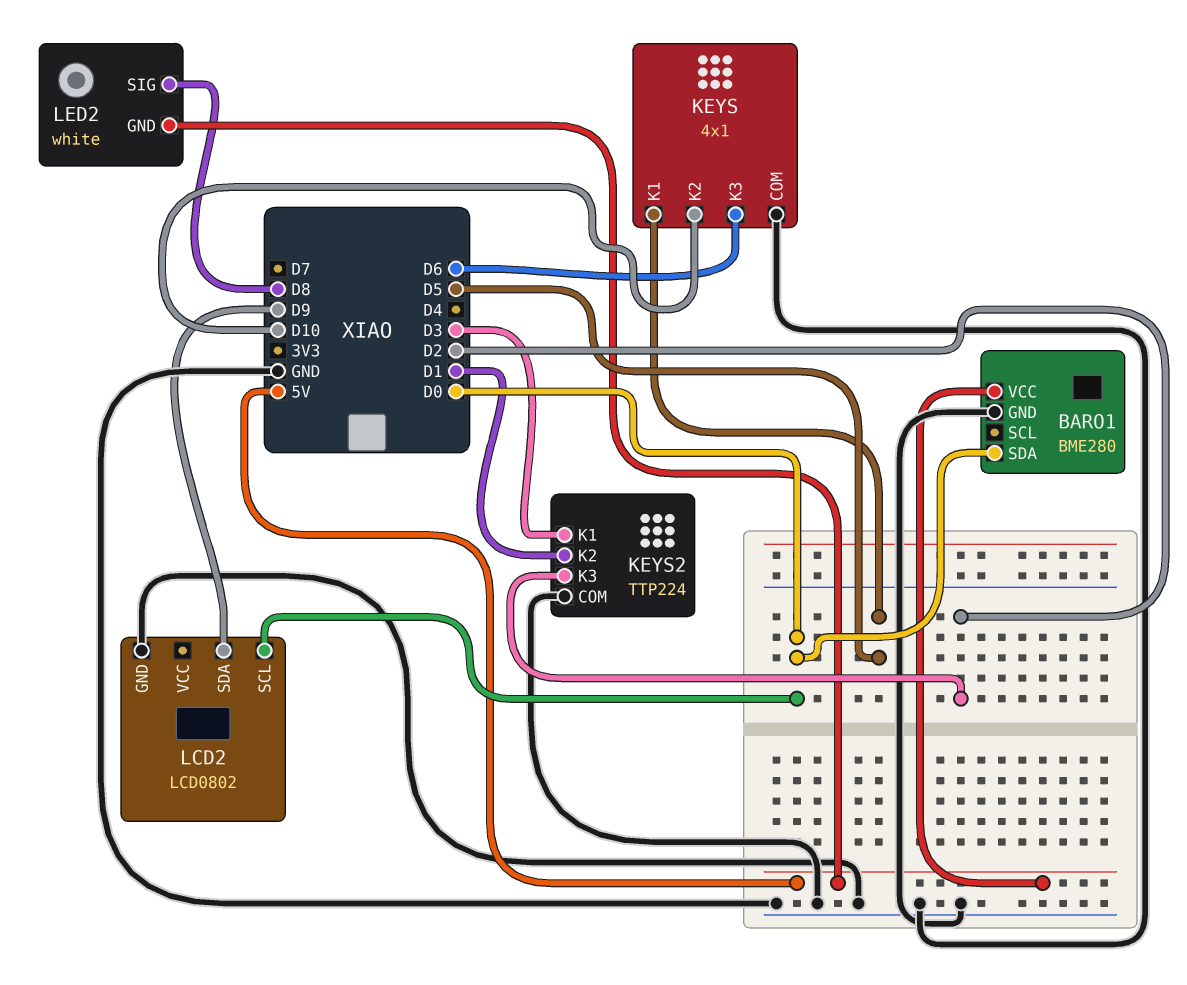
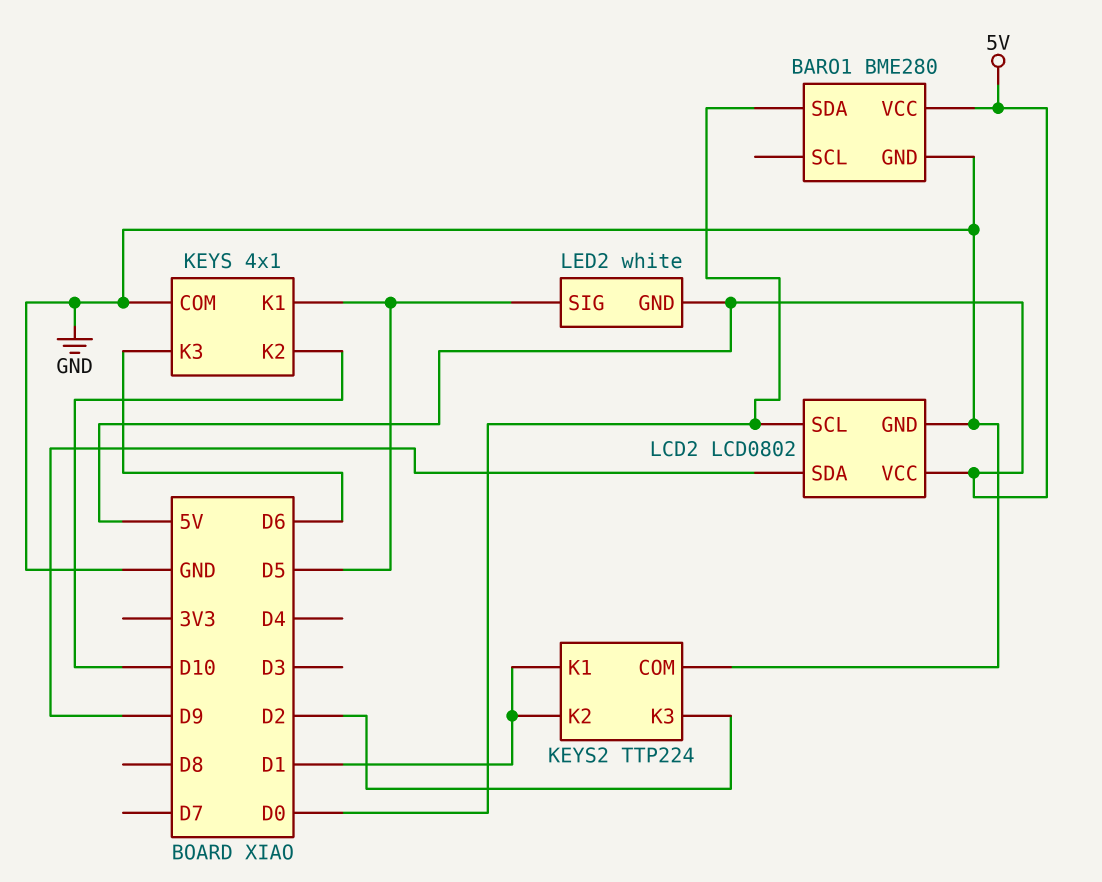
KEYS2 pin K1: D3 -> D1
LCD2 pin VCC: none -> 5V
LED2 pin SIG: D8 -> D5

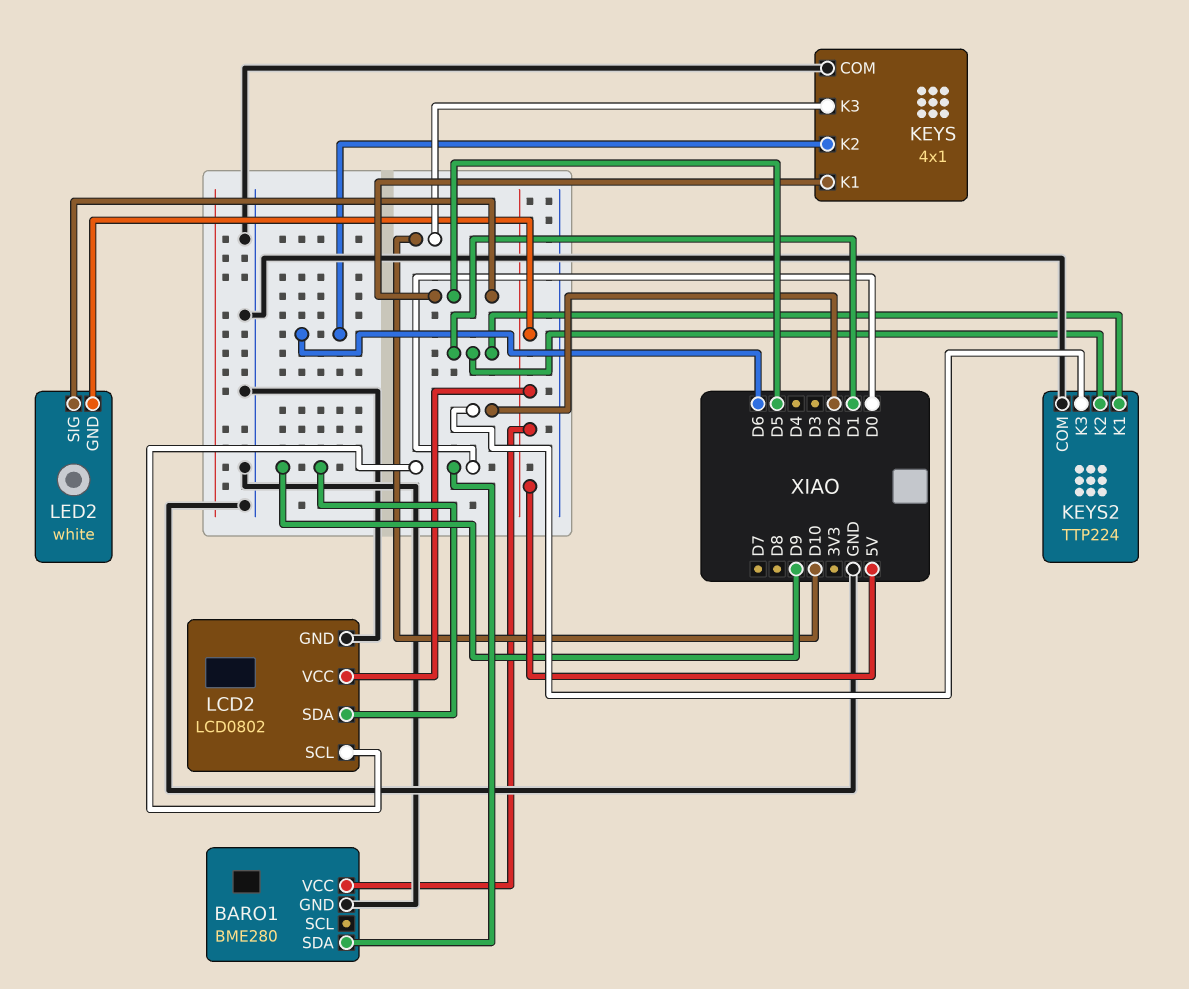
KEYS pin K2: D10 -> D6
KEYS pin K3: D6 -> D10

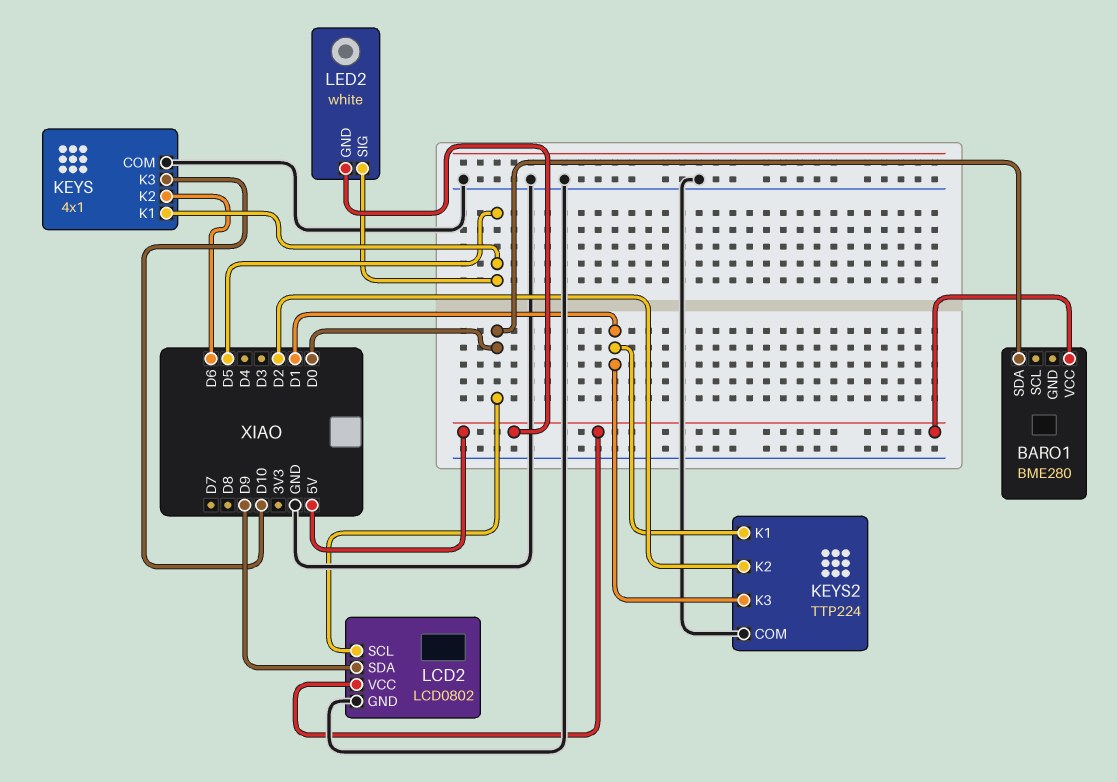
BARO1 pin GND: GND -> none
KEYS2 pin K2: D1 -> D2
KEYS2 pin K3: D2 -> D1

